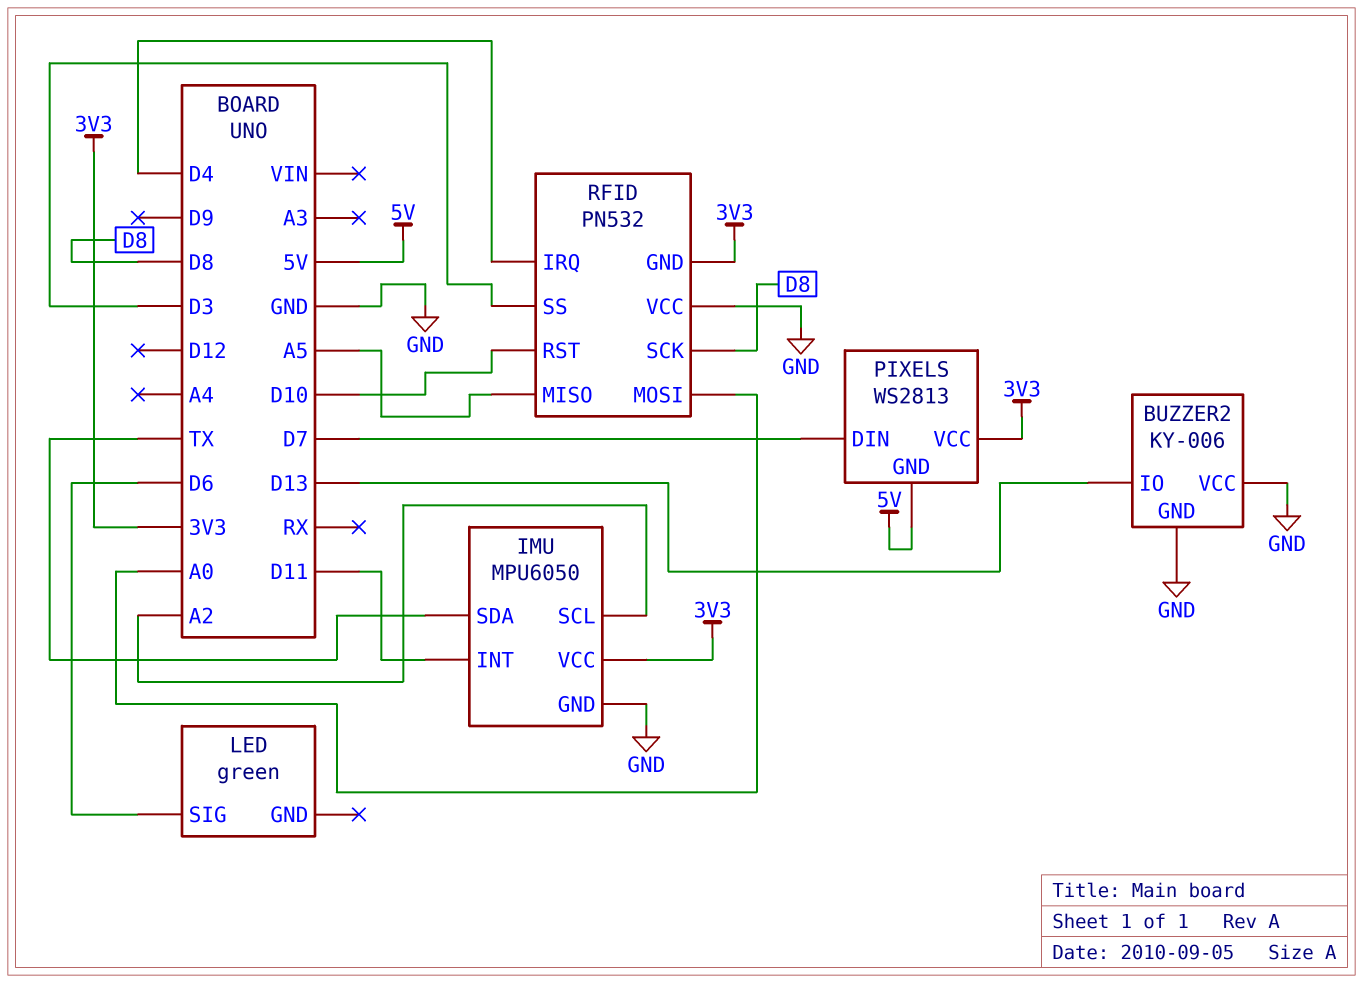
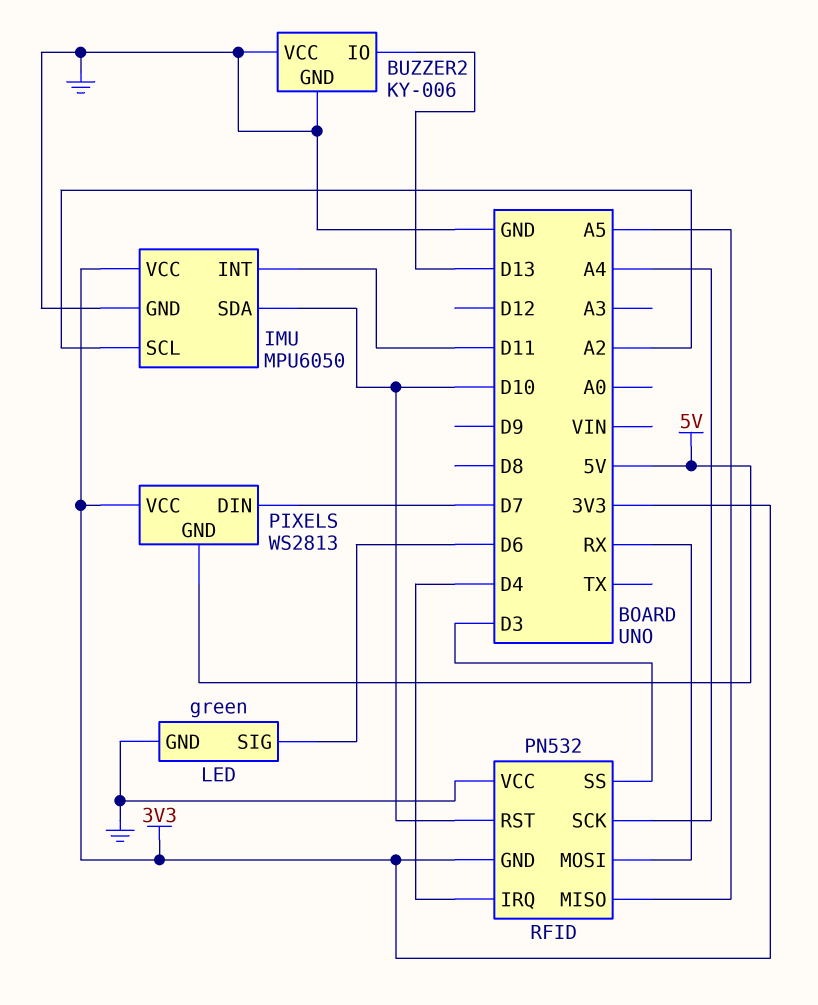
IMU pin SDA: TX -> D10
LED pin GND: none -> GND
RFID pin MOSI: A0 -> RX
RFID pin SCK: D8 -> A4

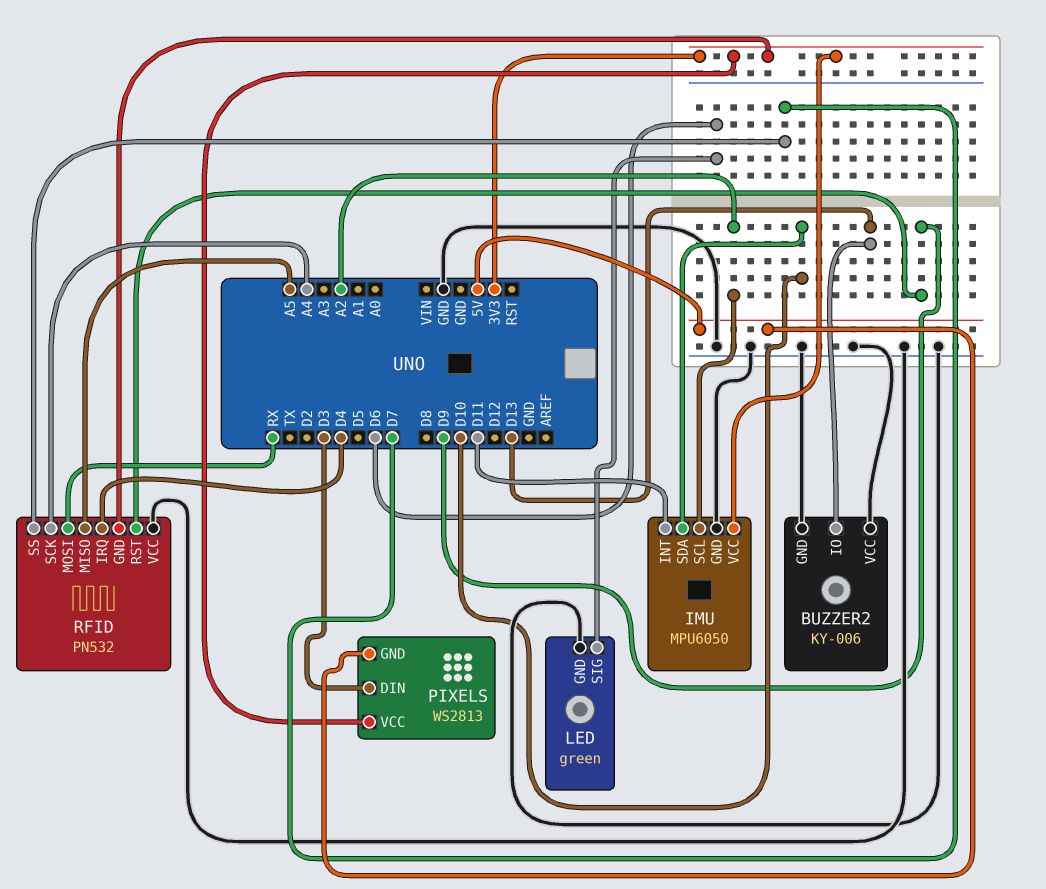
PIXELS pin DIN: D7 -> D3
RFID pin RST: D10 -> D9
RFID pin SS: D3 -> D7

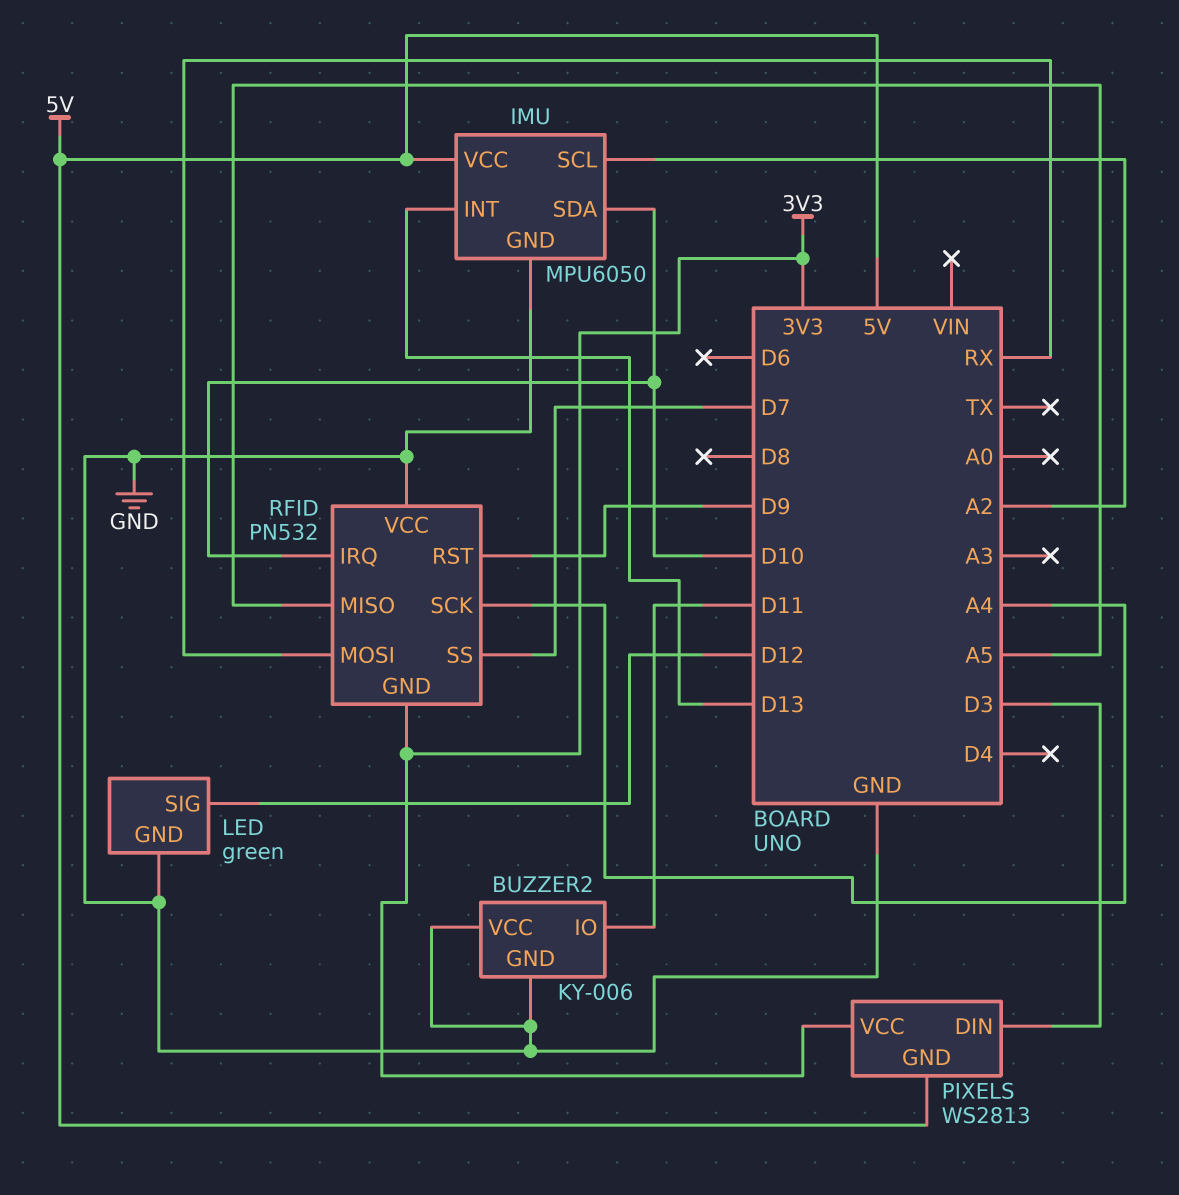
BUZZER2 pin IO: D13 -> D11
IMU pin INT: D11 -> D13
IMU pin VCC: 3V3 -> 5V
LED pin SIG: D6 -> D12
RFID pin IRQ: D4 -> D10

